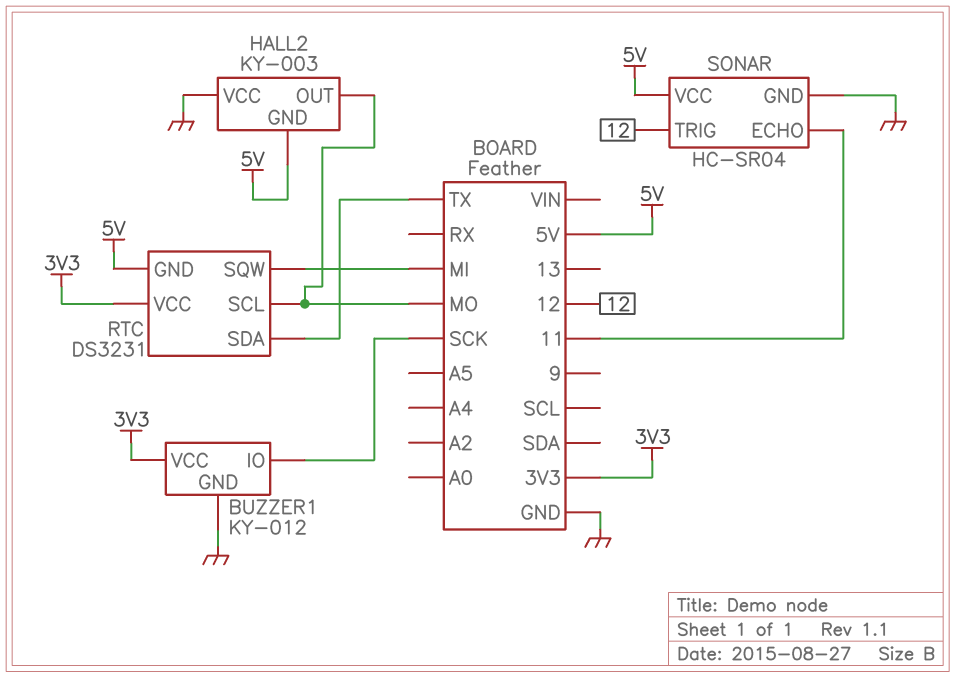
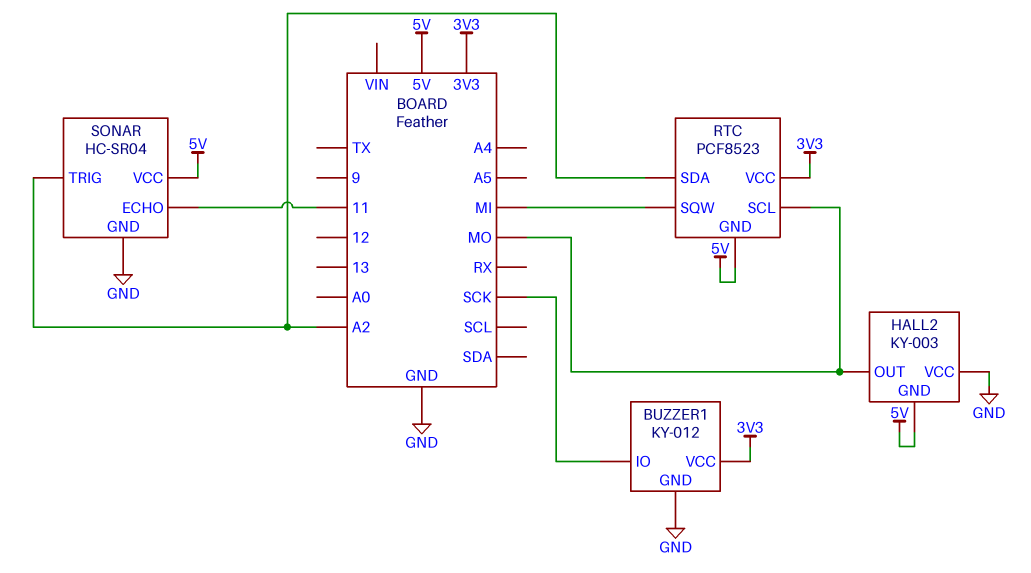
RTC: DS3231 -> PCF8523
RTC pin SDA: TX -> A2
SONAR pin TRIG: 12 -> A2

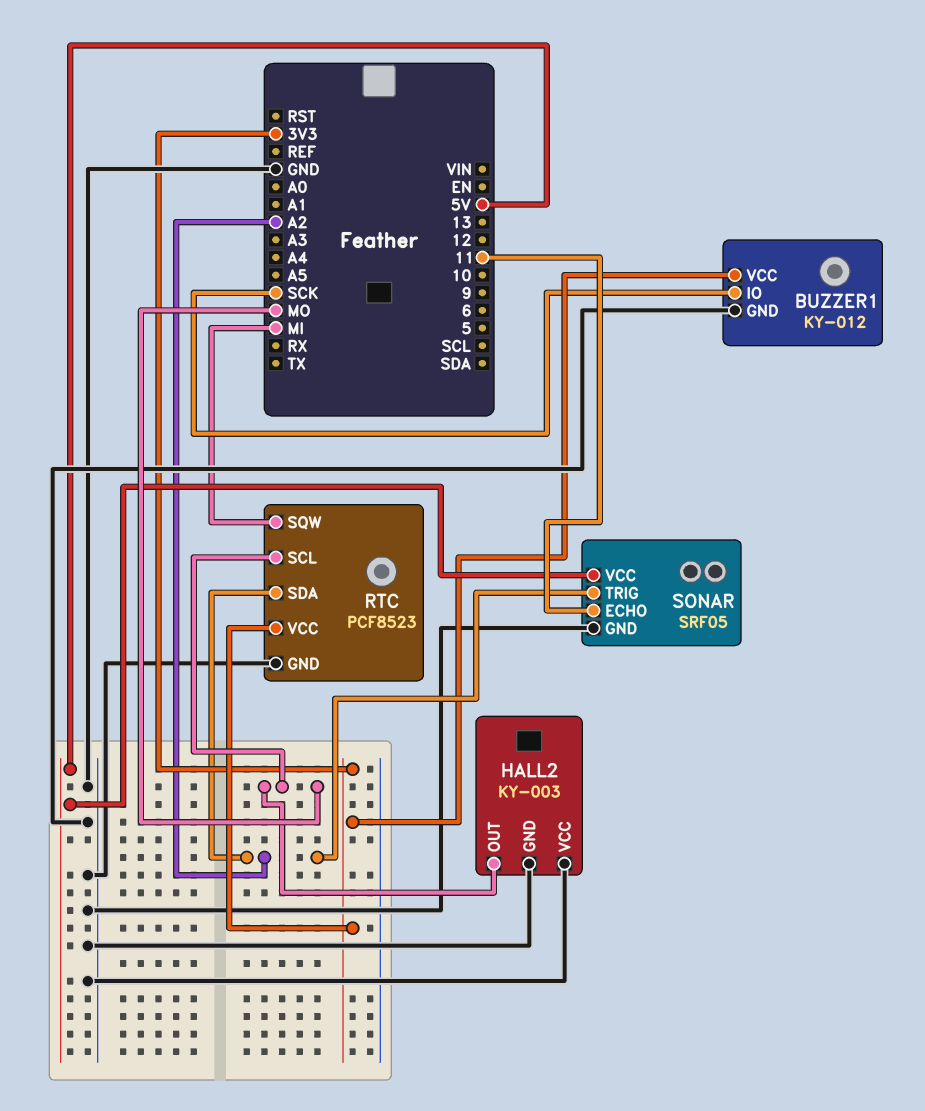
HALL2 pin GND: 5V -> GND
RTC pin GND: 5V -> GND
SONAR: HC-SR04 -> SRF05

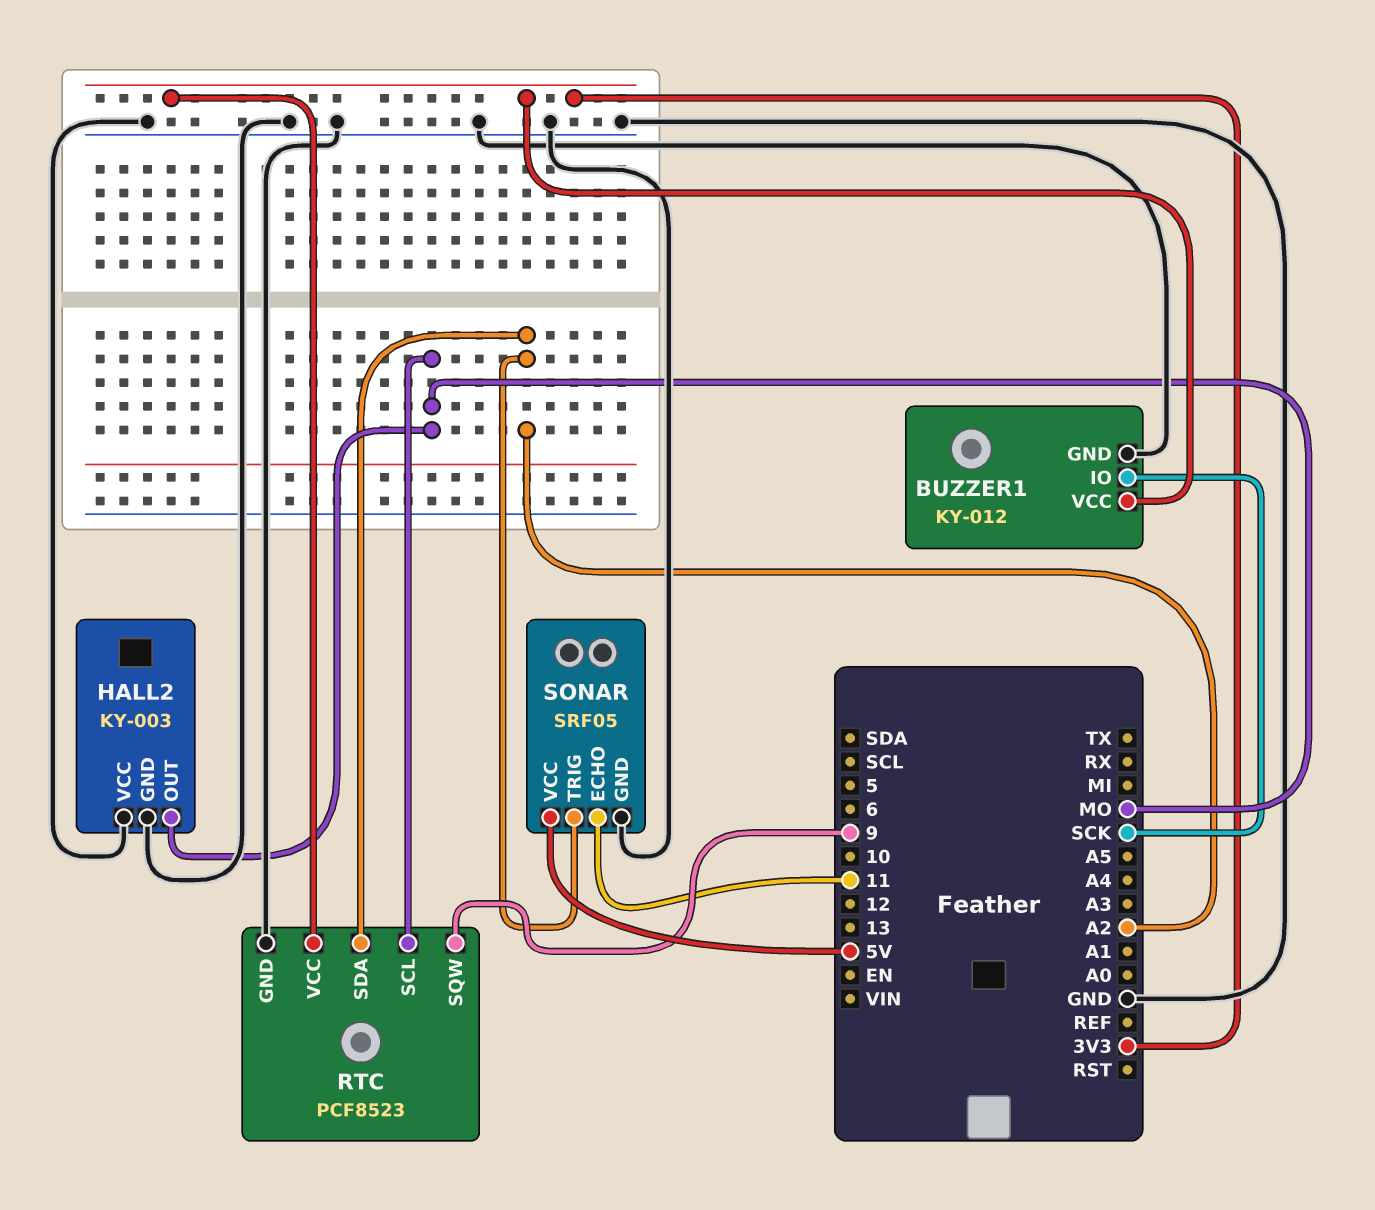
RTC pin SQW: MI -> 9

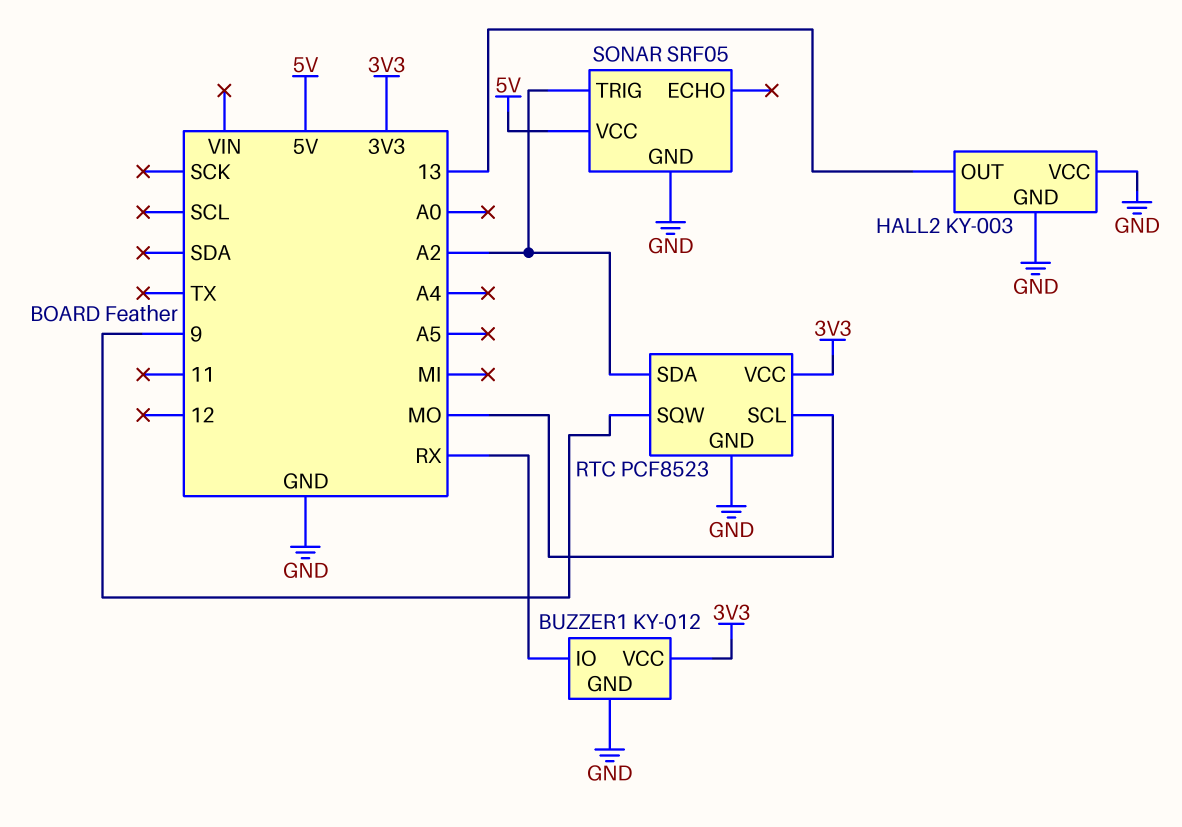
BUZZER1 pin IO: SCK -> RX
HALL2 pin OUT: MO -> 13
SONAR pin ECHO: 11 -> none

